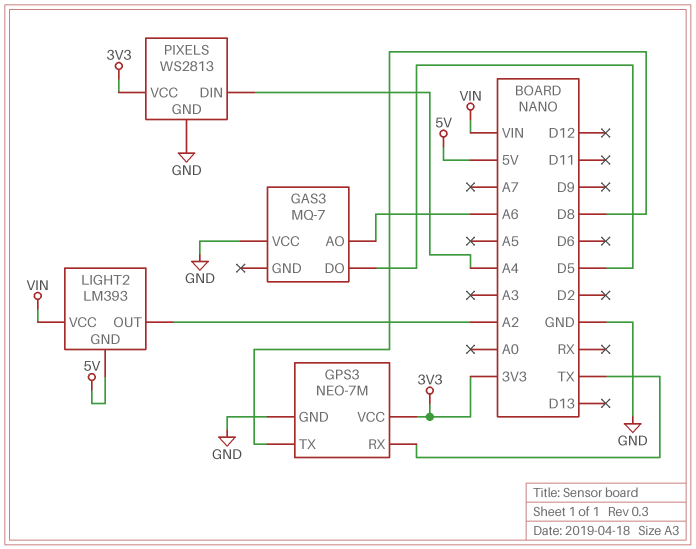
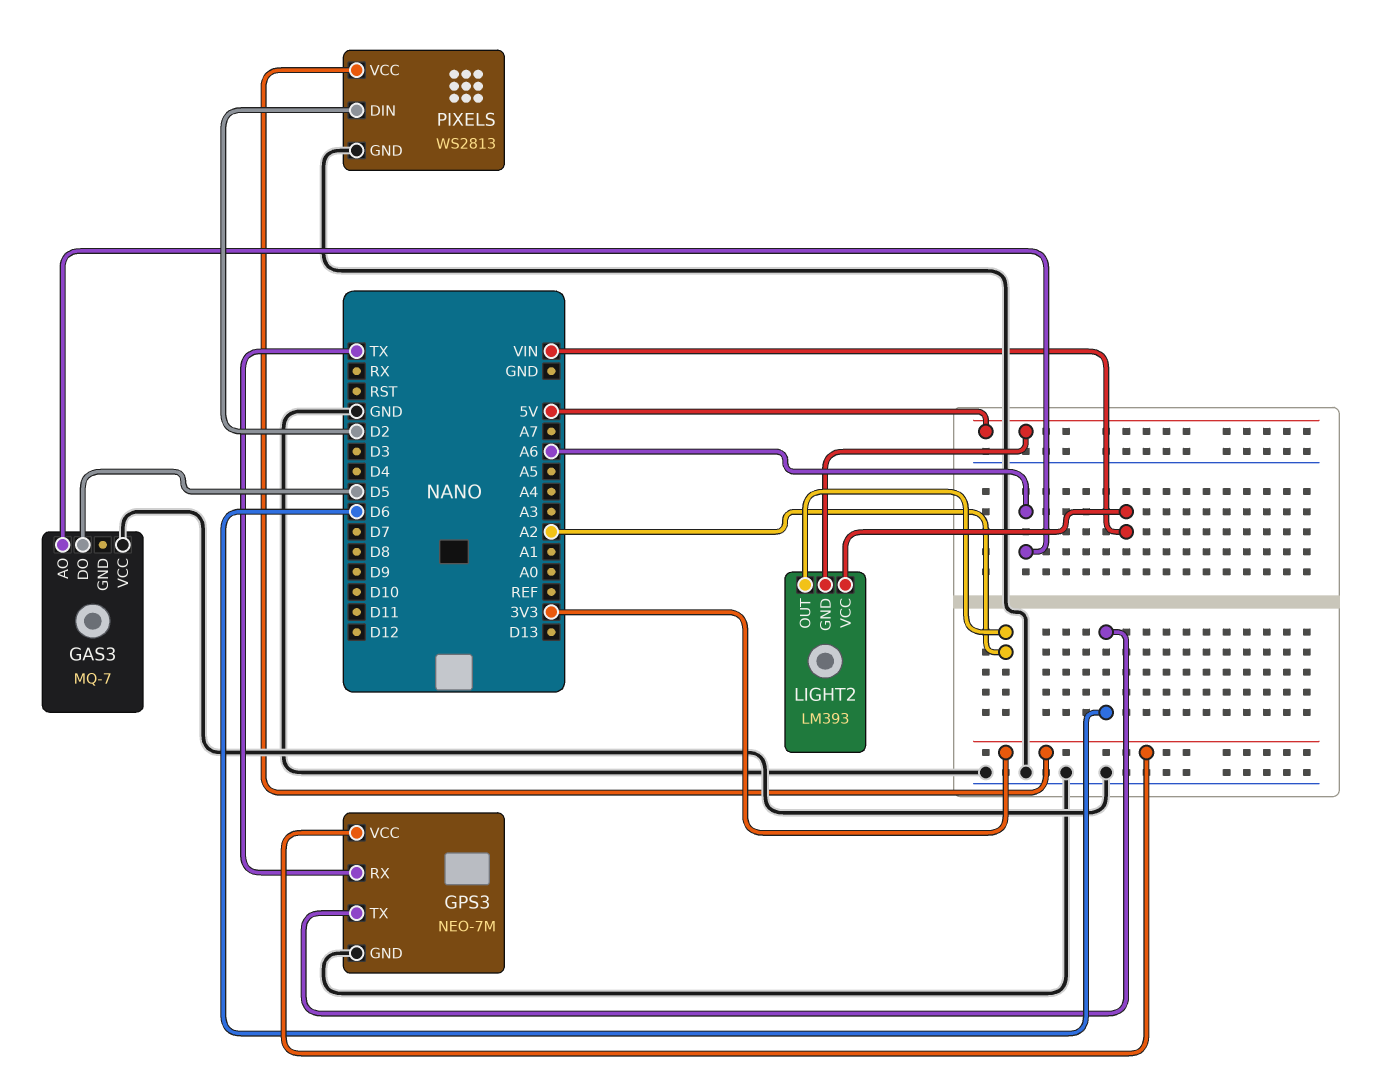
GPS3 pin TX: D8 -> D6
PIXELS pin DIN: A4 -> D2

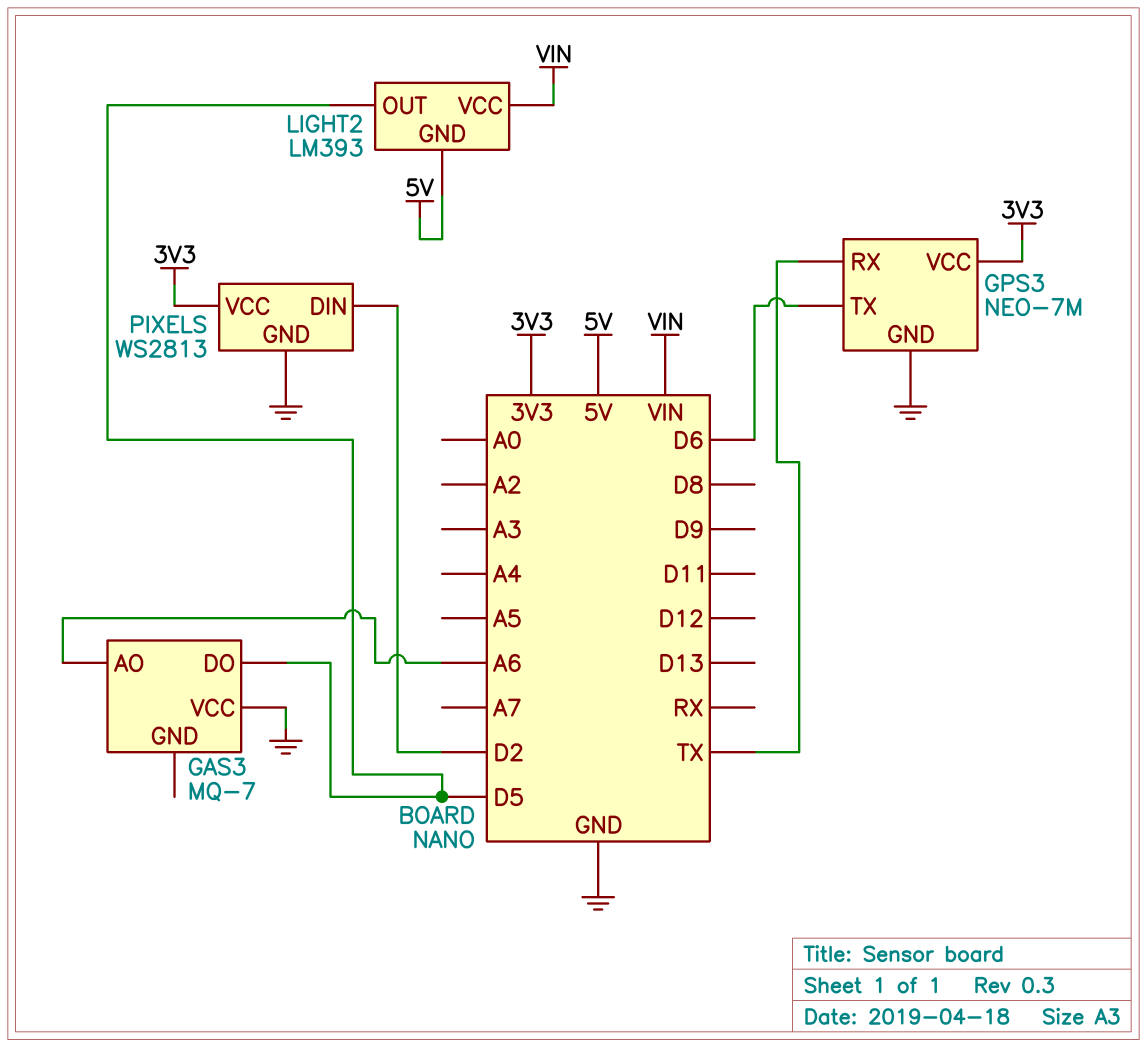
LIGHT2 pin OUT: A2 -> D5

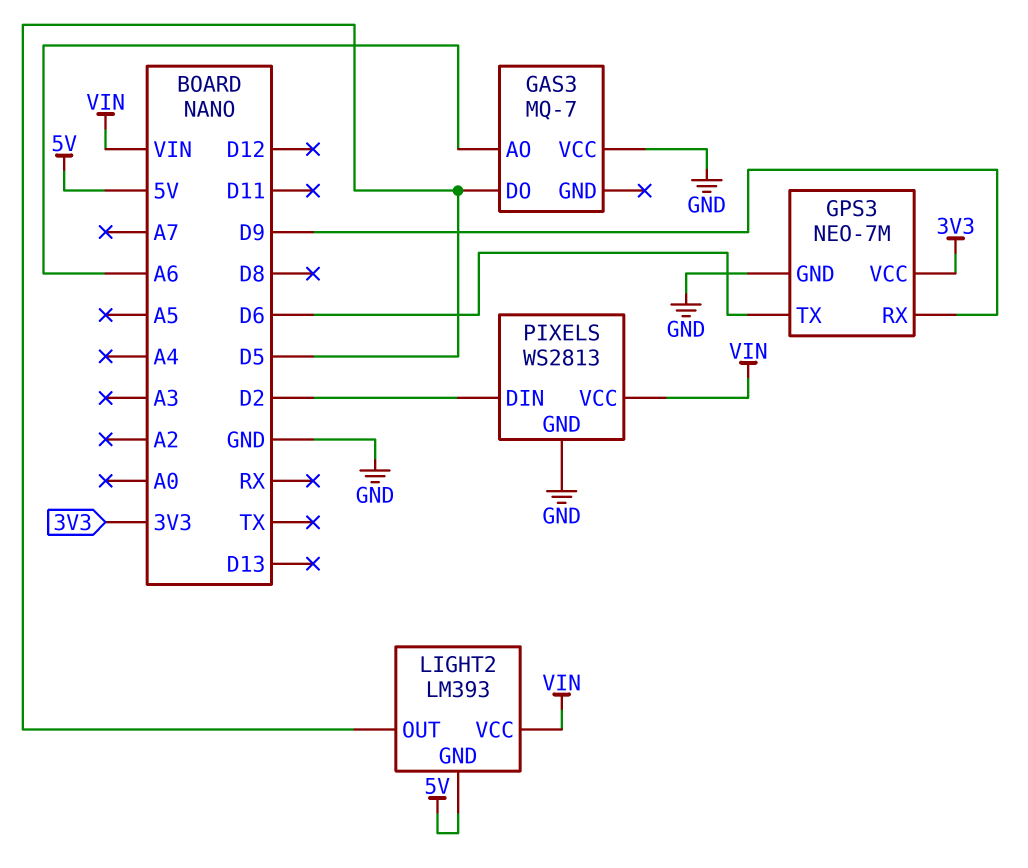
GPS3 pin RX: TX -> D9
PIXELS pin VCC: 3V3 -> VIN

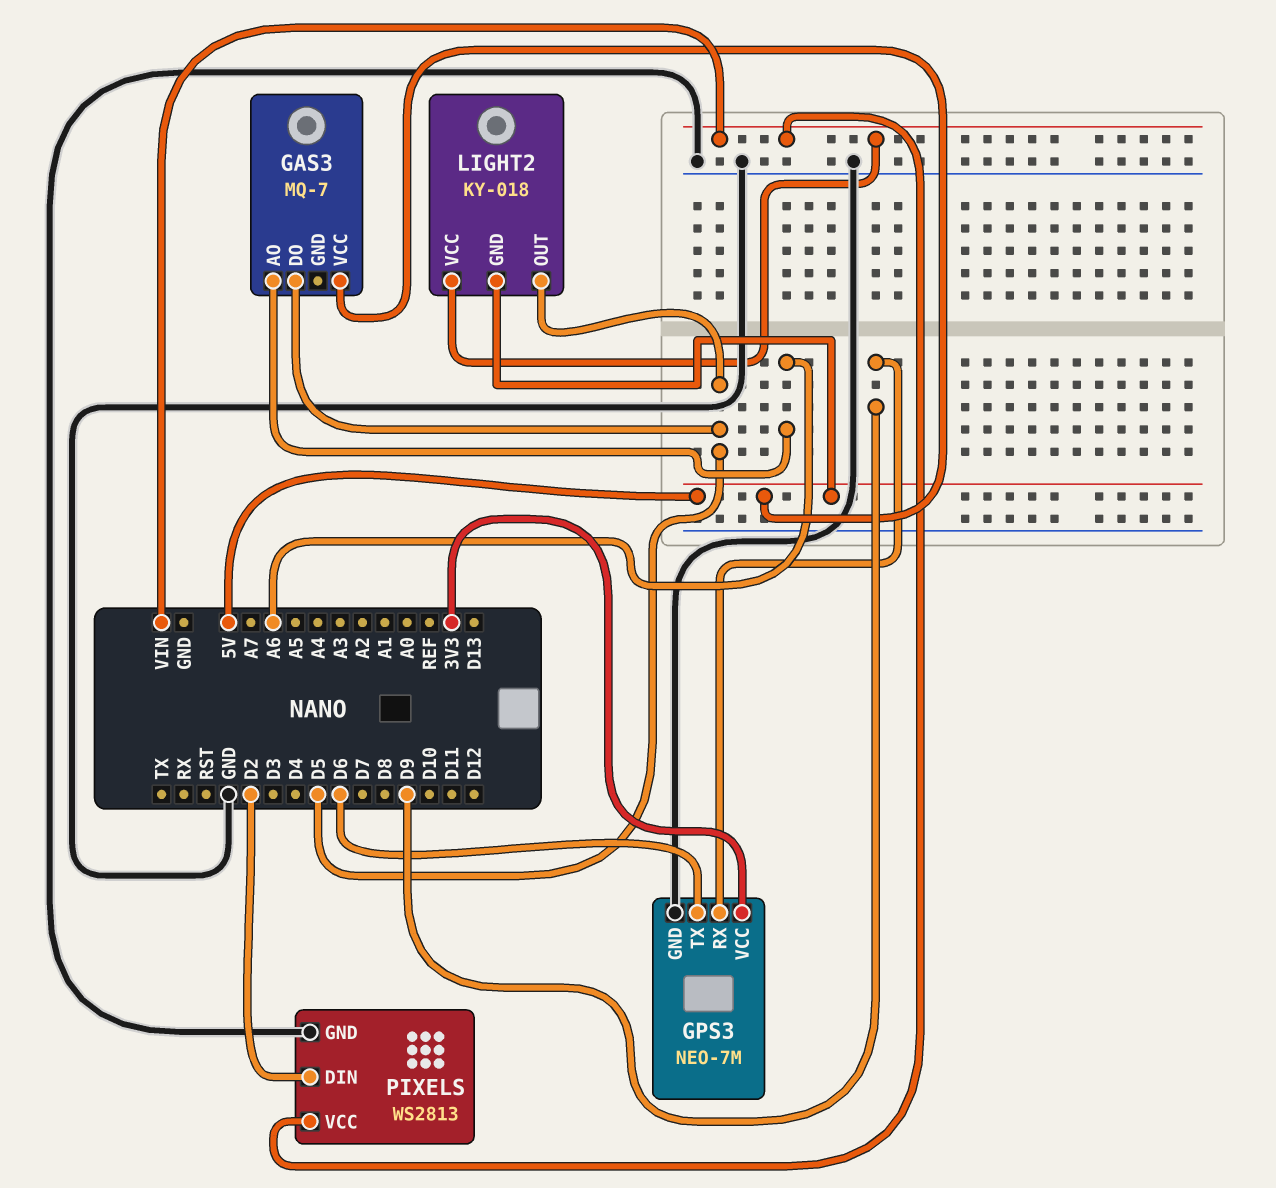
GAS3 pin VCC: GND -> 5V
LIGHT2: LM393 -> KY-018

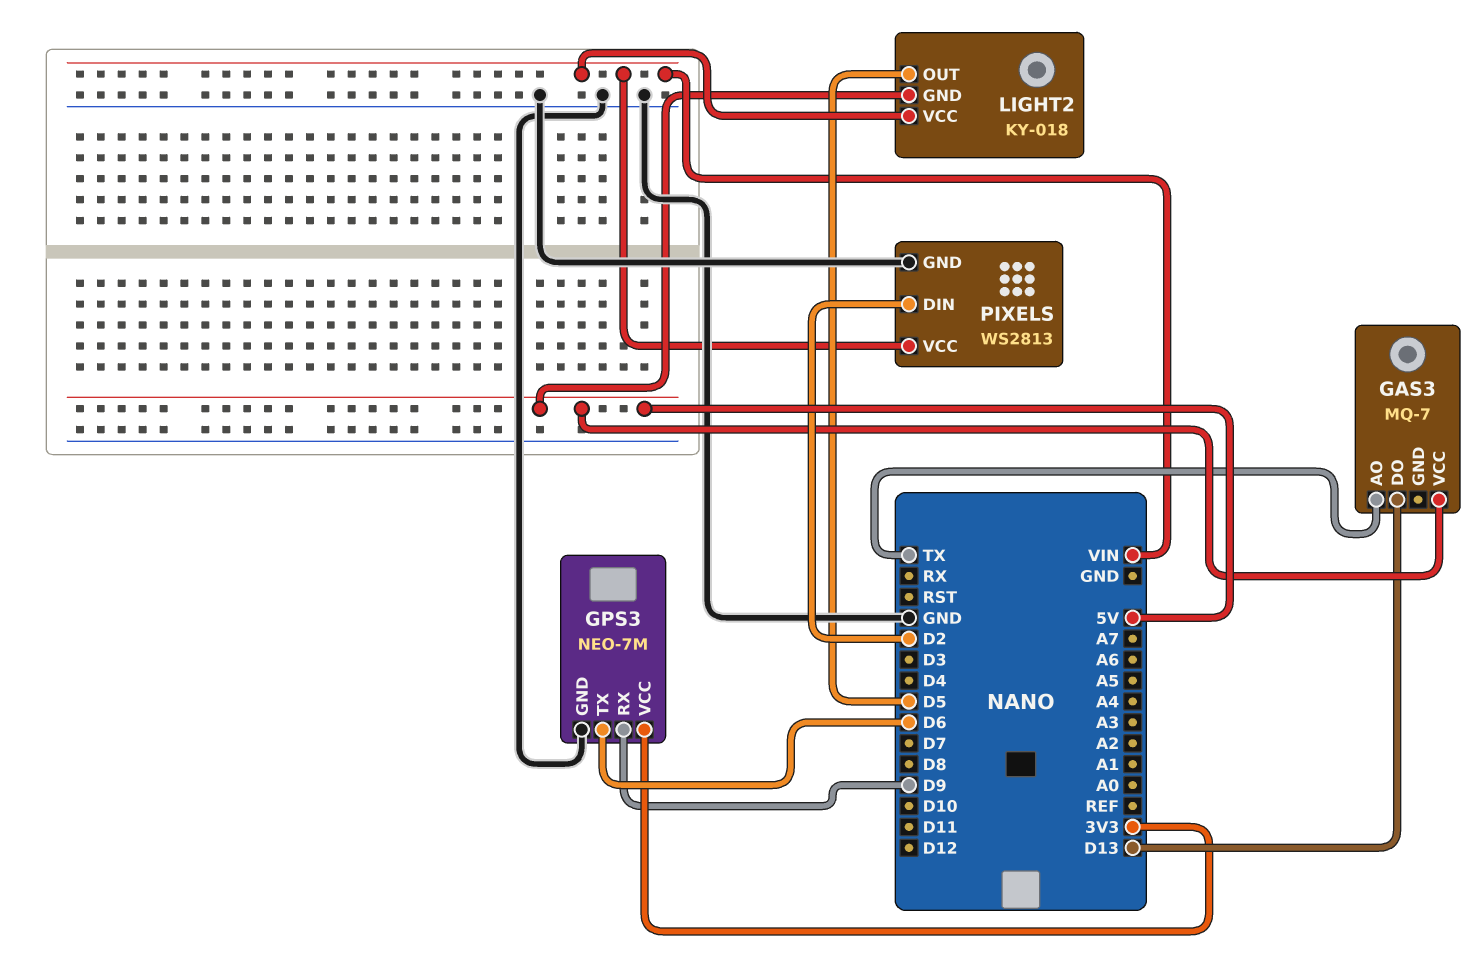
GAS3 pin AO: A6 -> TX
GAS3 pin DO: D5 -> D13

